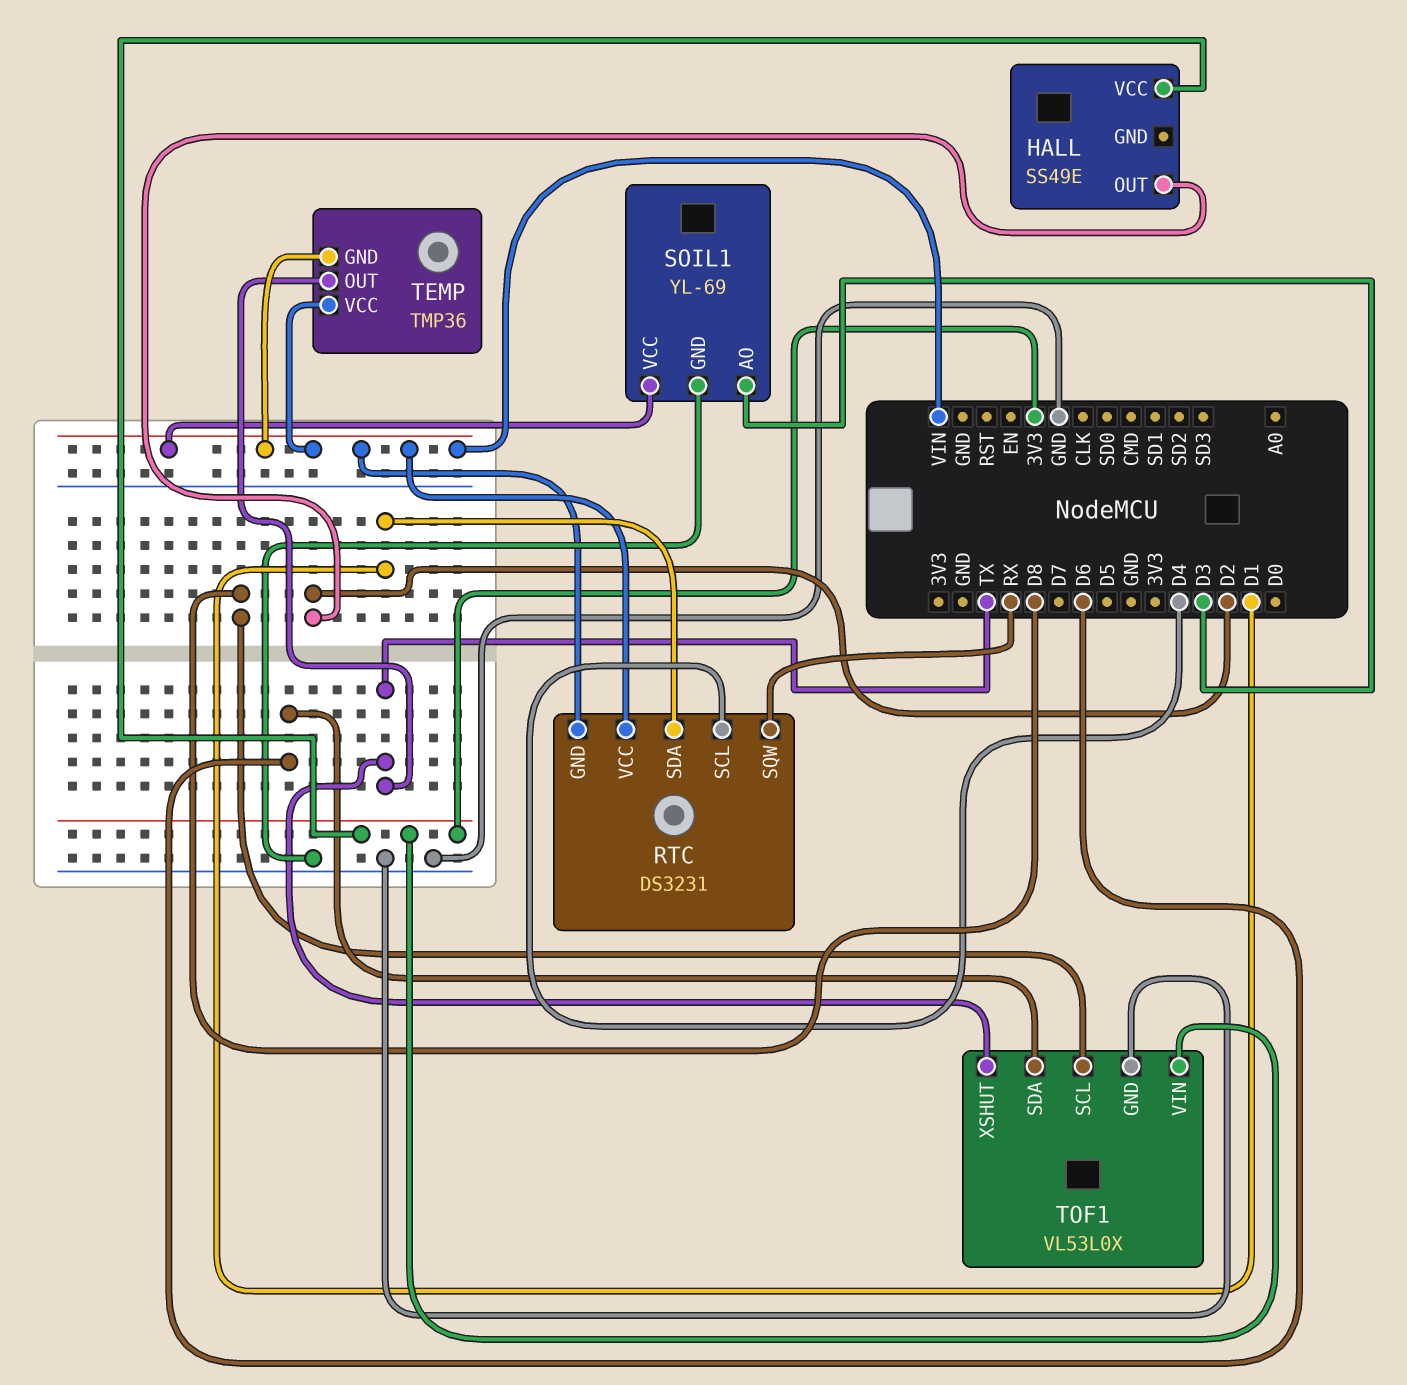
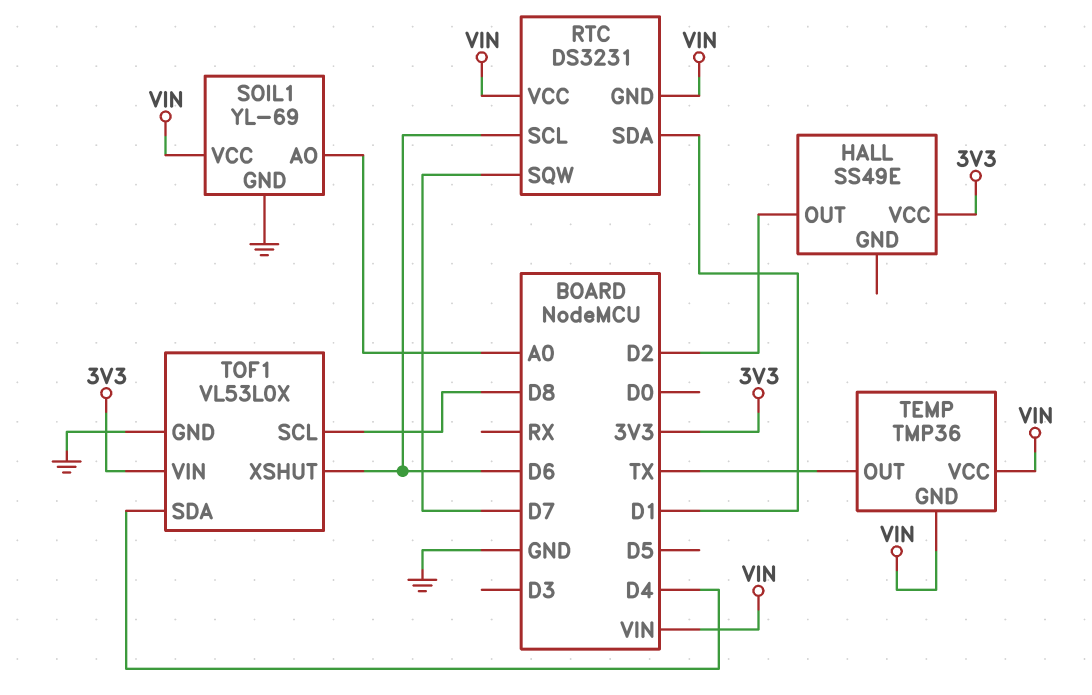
RTC pin SCL: D4 -> D6
RTC pin SQW: RX -> D7
SOIL1 pin AO: D3 -> A0
TOF1 pin SDA: D6 -> D4
TOF1 pin XSHUT: TX -> D6

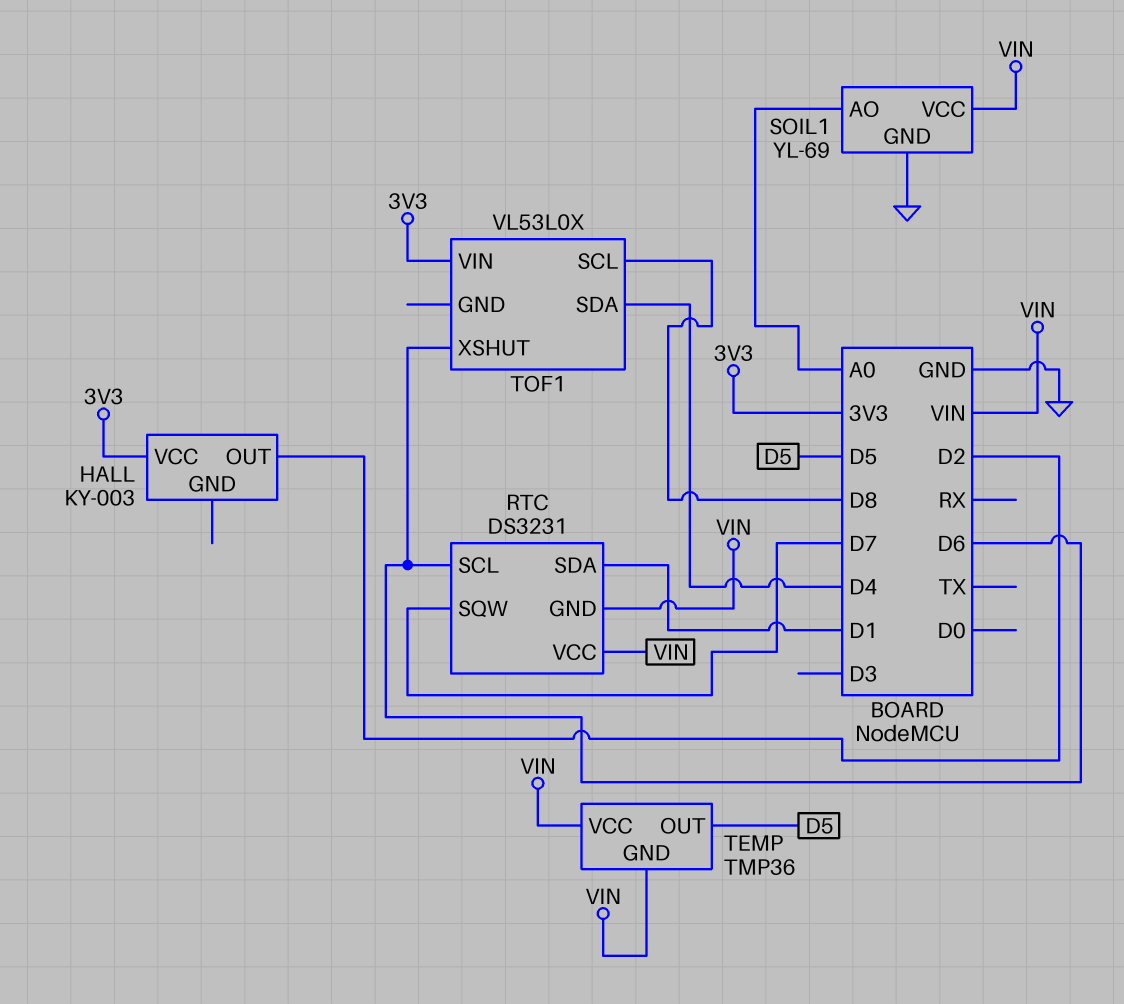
HALL: SS49E -> KY-003
TEMP pin OUT: TX -> D5
TOF1 pin GND: GND -> none

